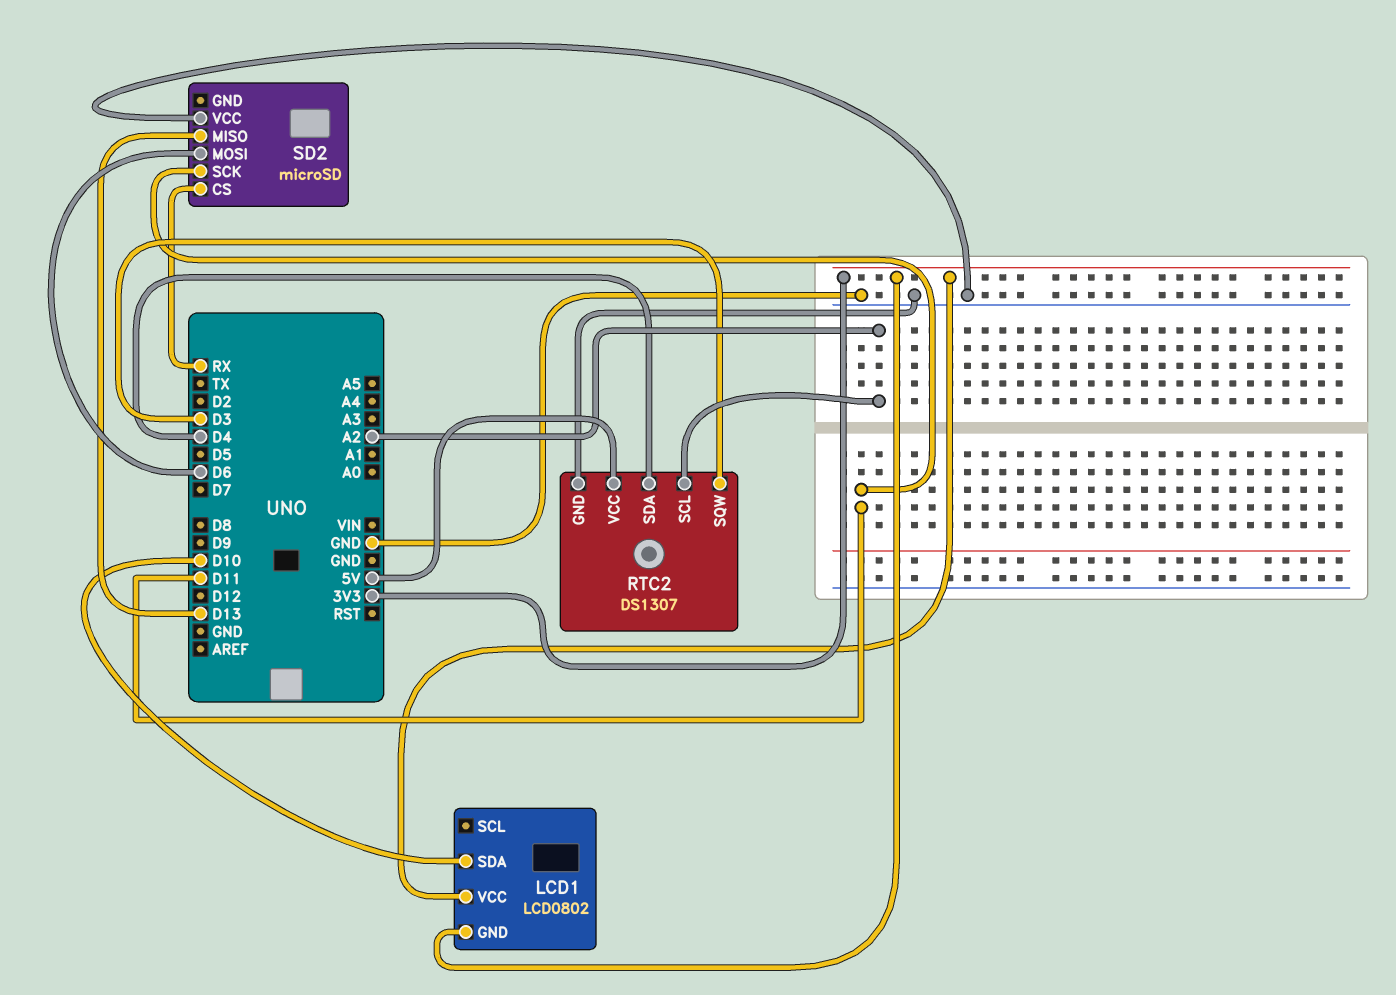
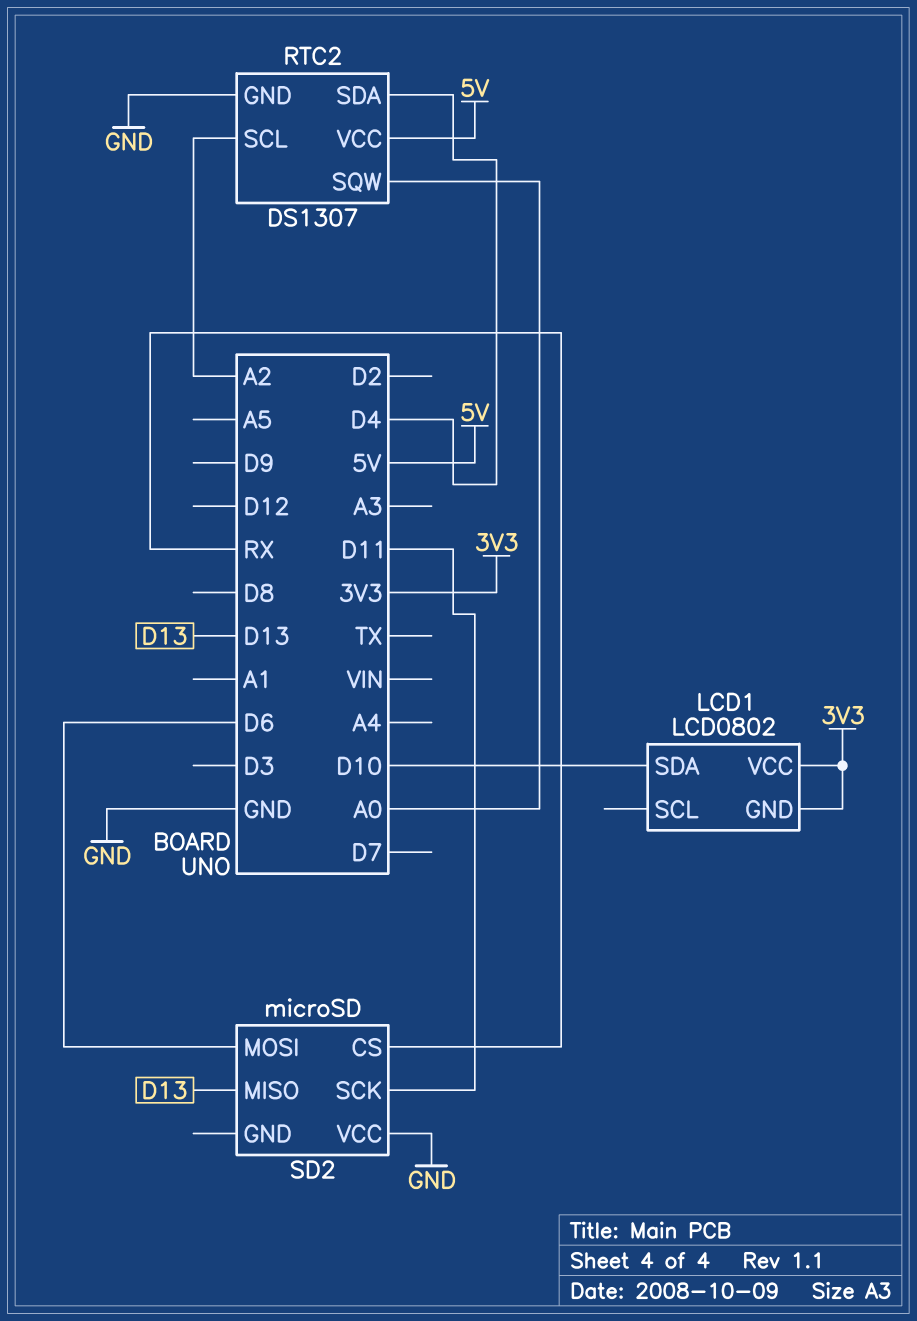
RTC2 pin SQW: D3 -> A0

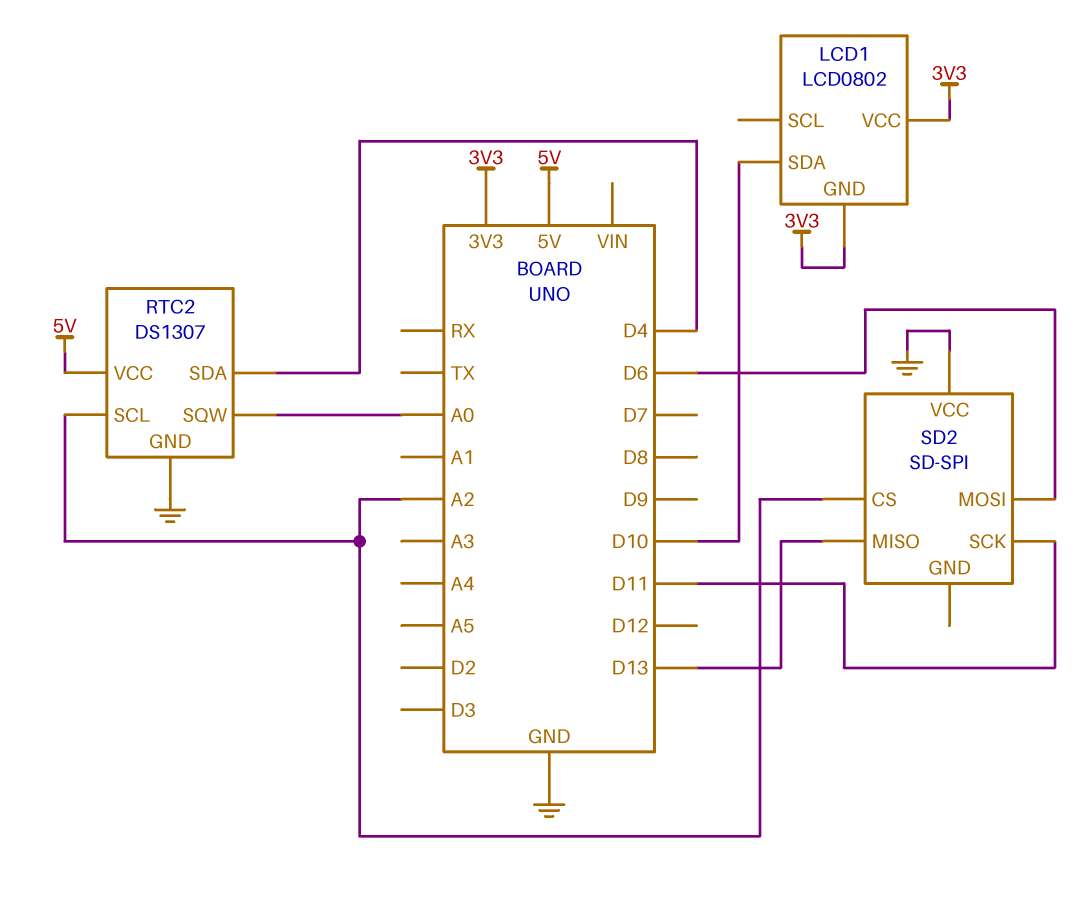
SD2: microSD -> SD-SPI
SD2 pin CS: RX -> A2

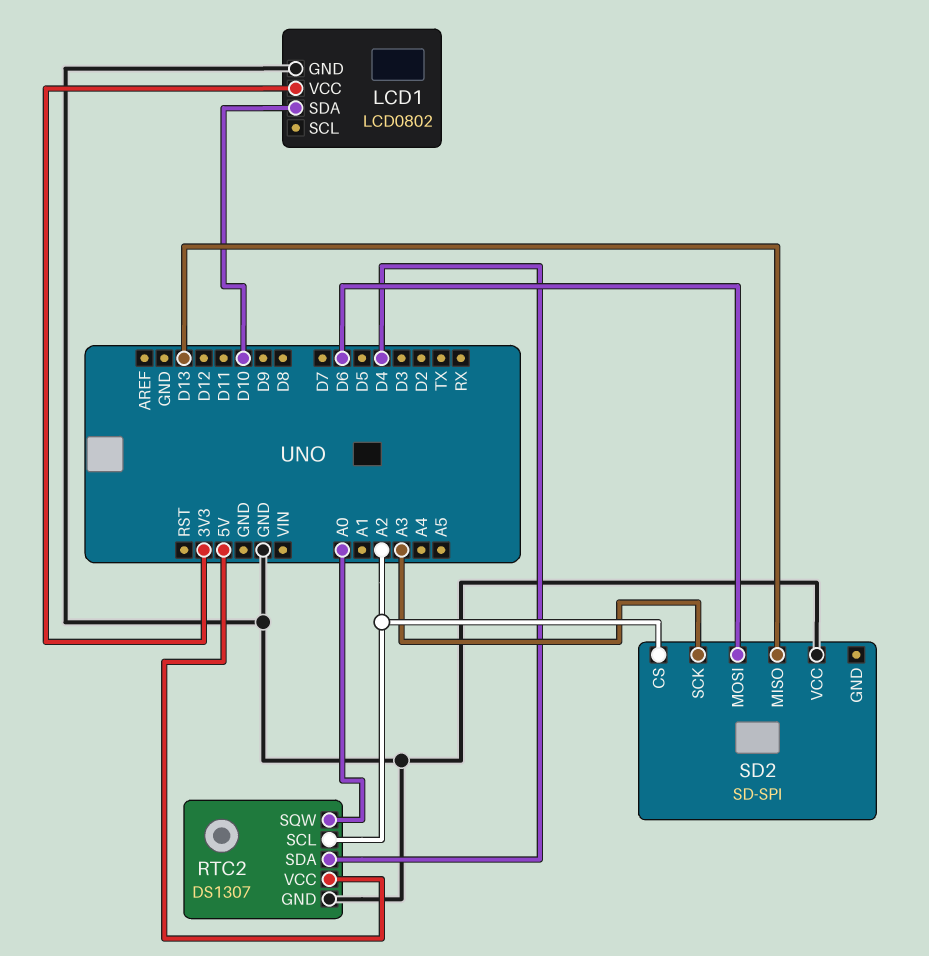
LCD1 pin GND: 3V3 -> GND
SD2 pin SCK: D11 -> A3

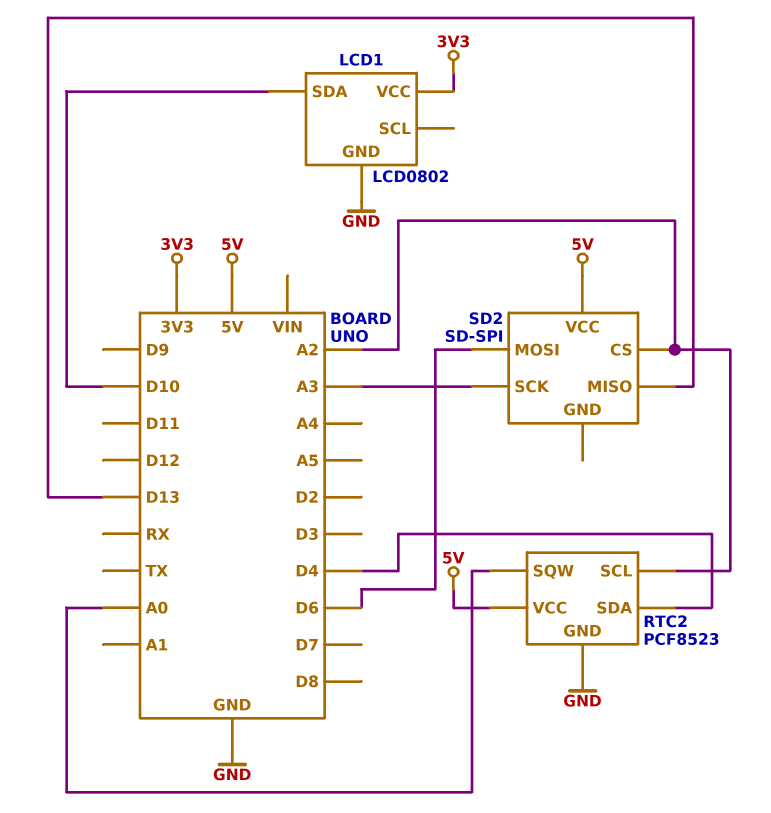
RTC2: DS1307 -> PCF8523
SD2 pin VCC: GND -> 5V

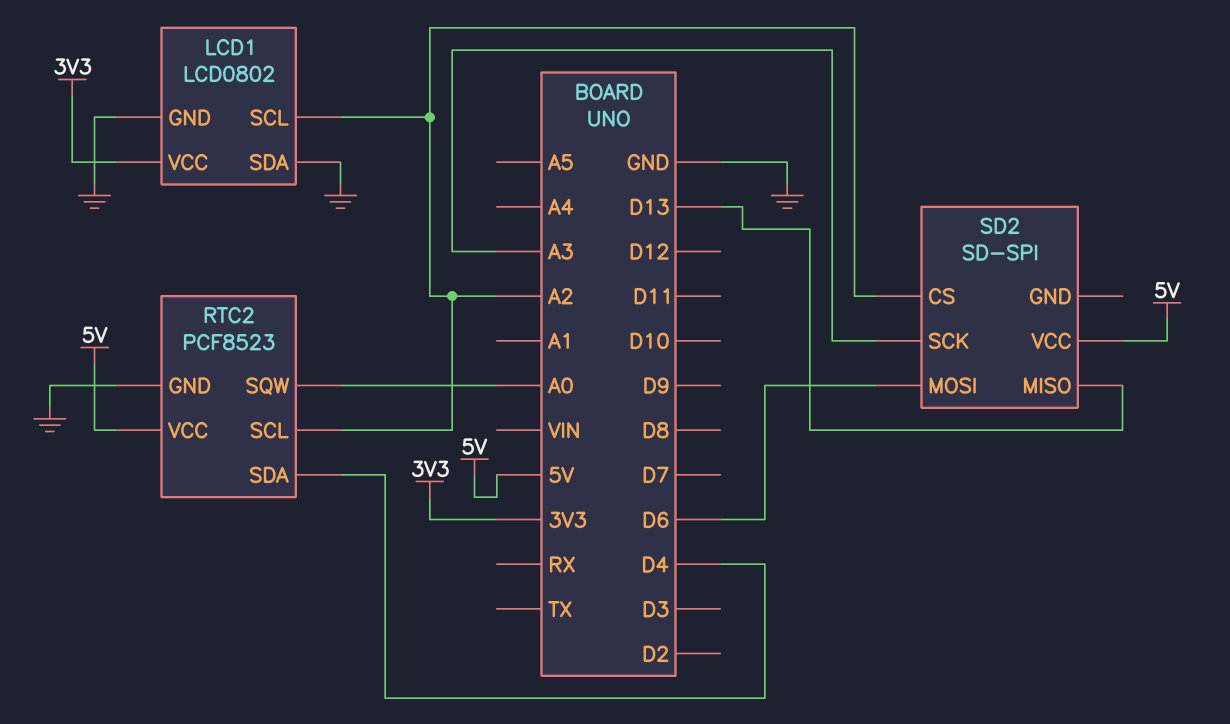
LCD1 pin SCL: none -> A2
LCD1 pin SDA: D10 -> GND

